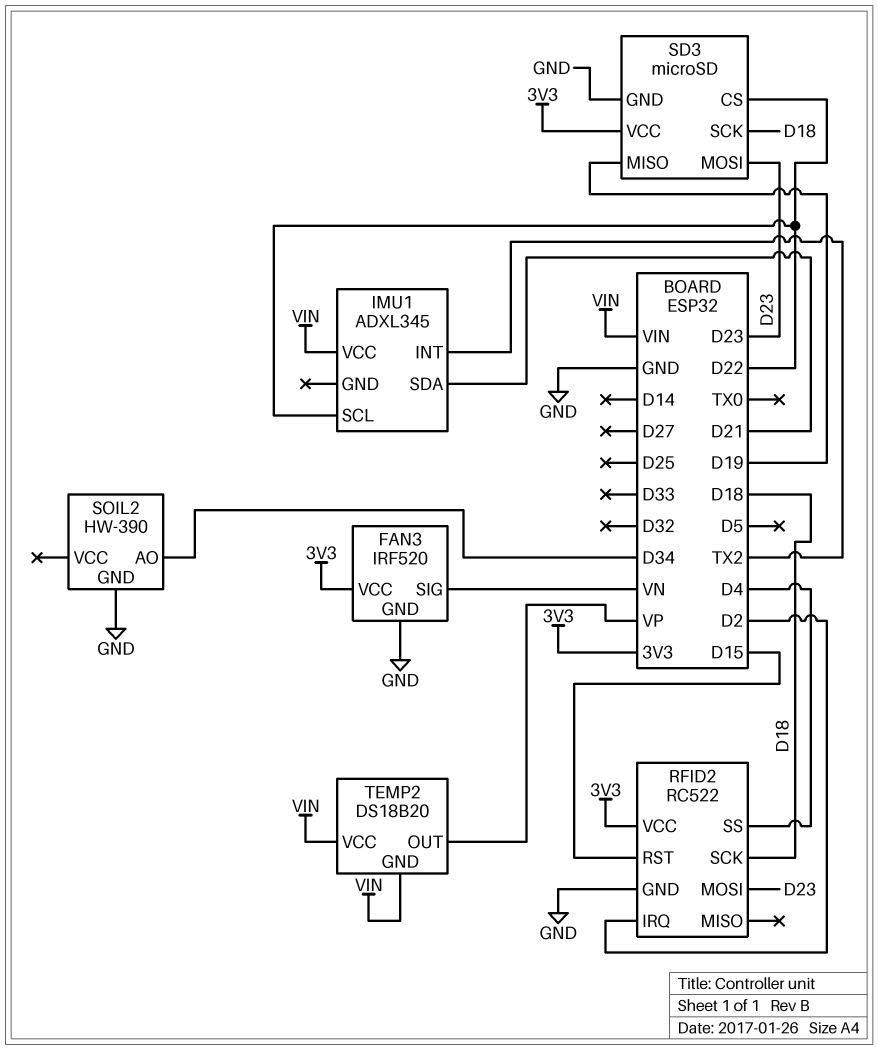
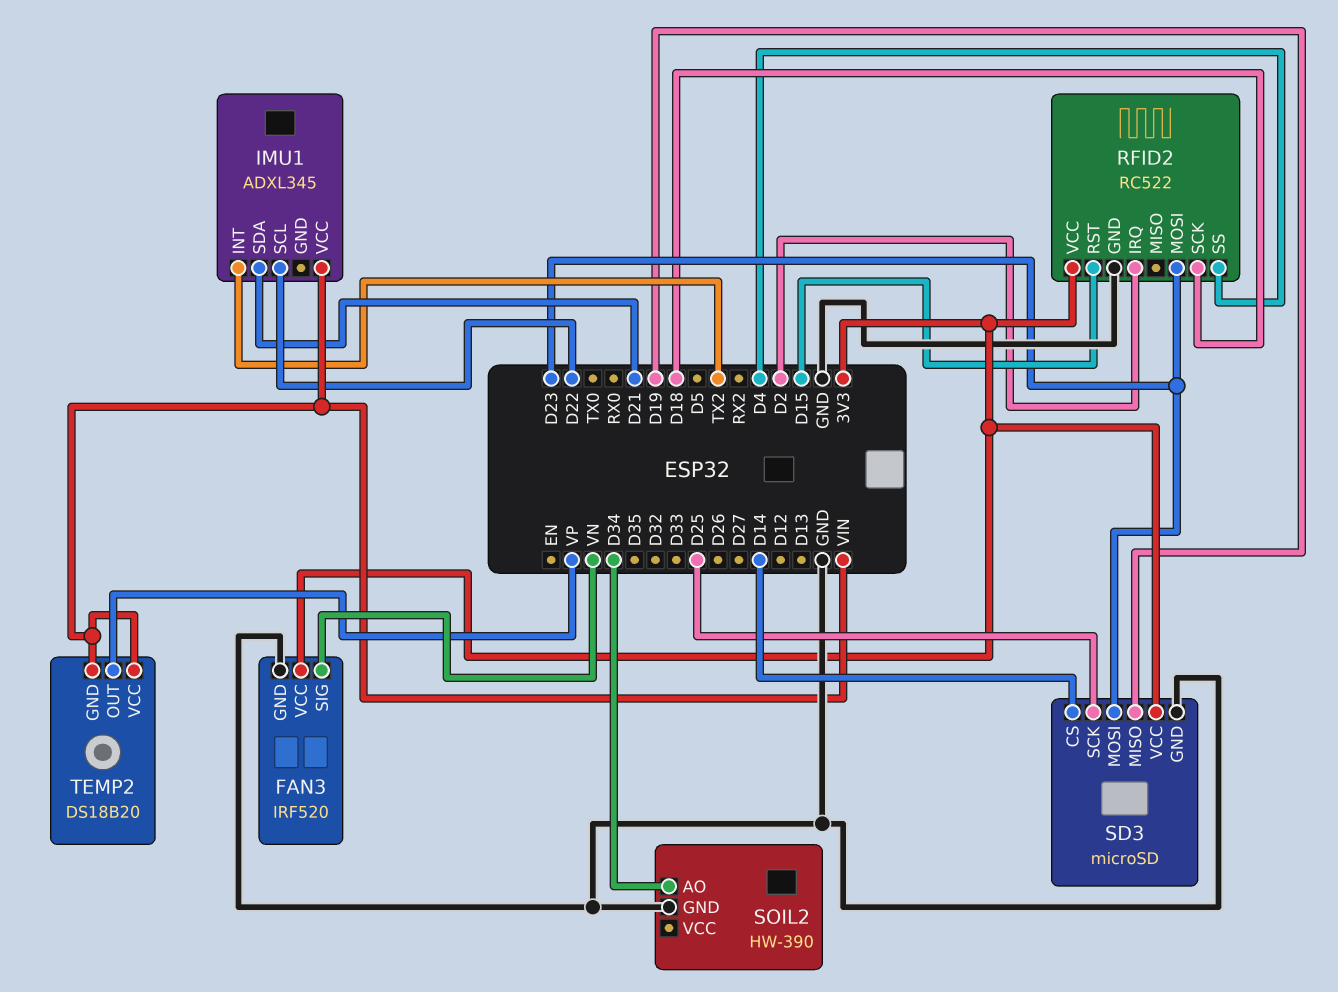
SD3 pin CS: D22 -> D14
SD3 pin SCK: D18 -> D25

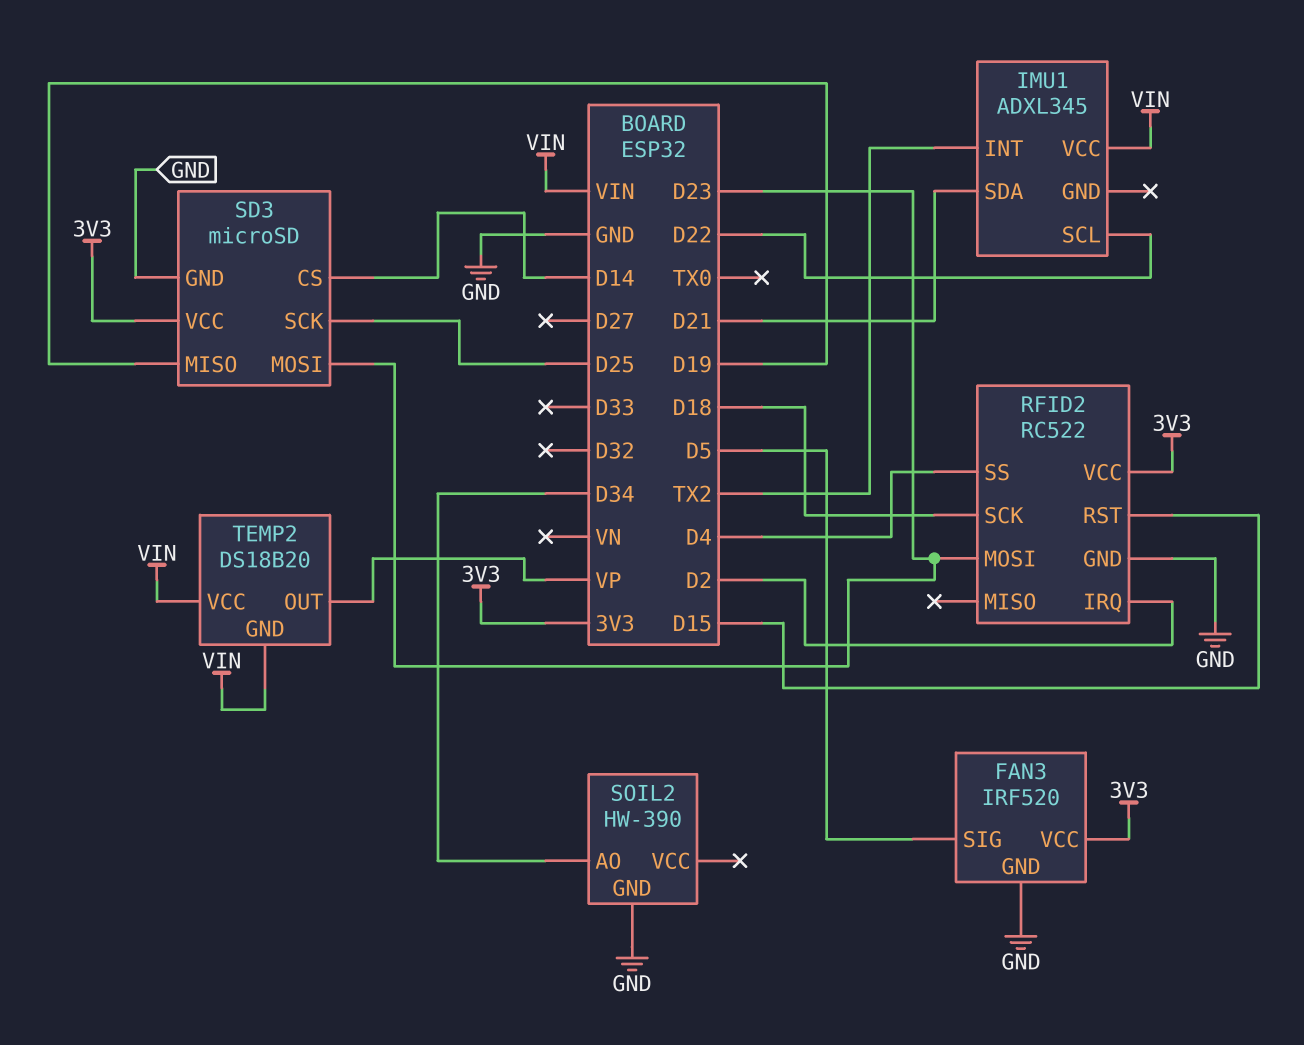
FAN3 pin SIG: VN -> D5

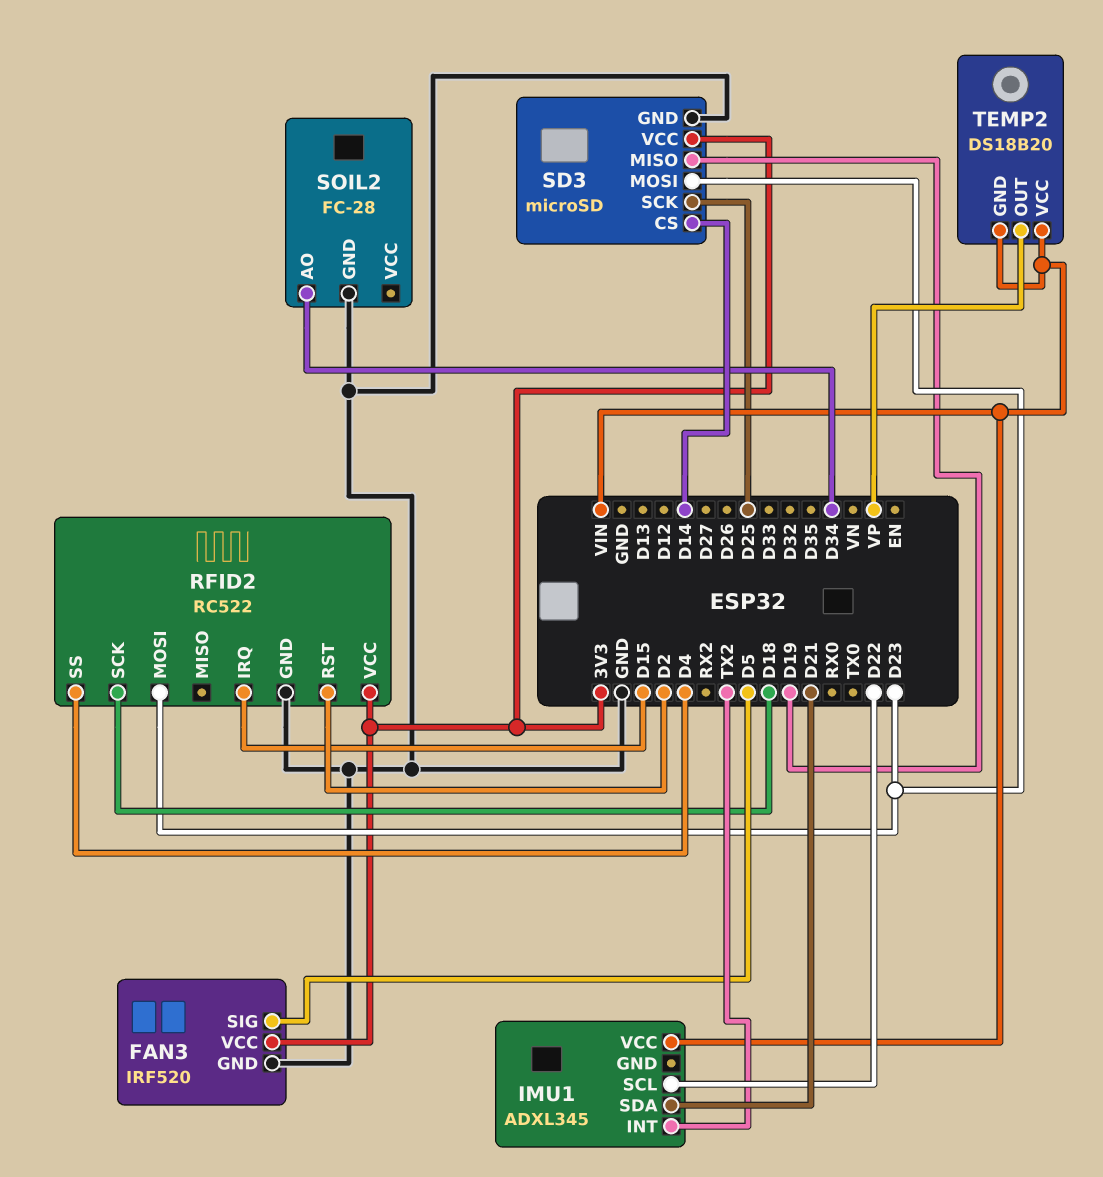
RFID2 pin IRQ: D2 -> D15
RFID2 pin RST: D15 -> D2
SOIL2: HW-390 -> FC-28

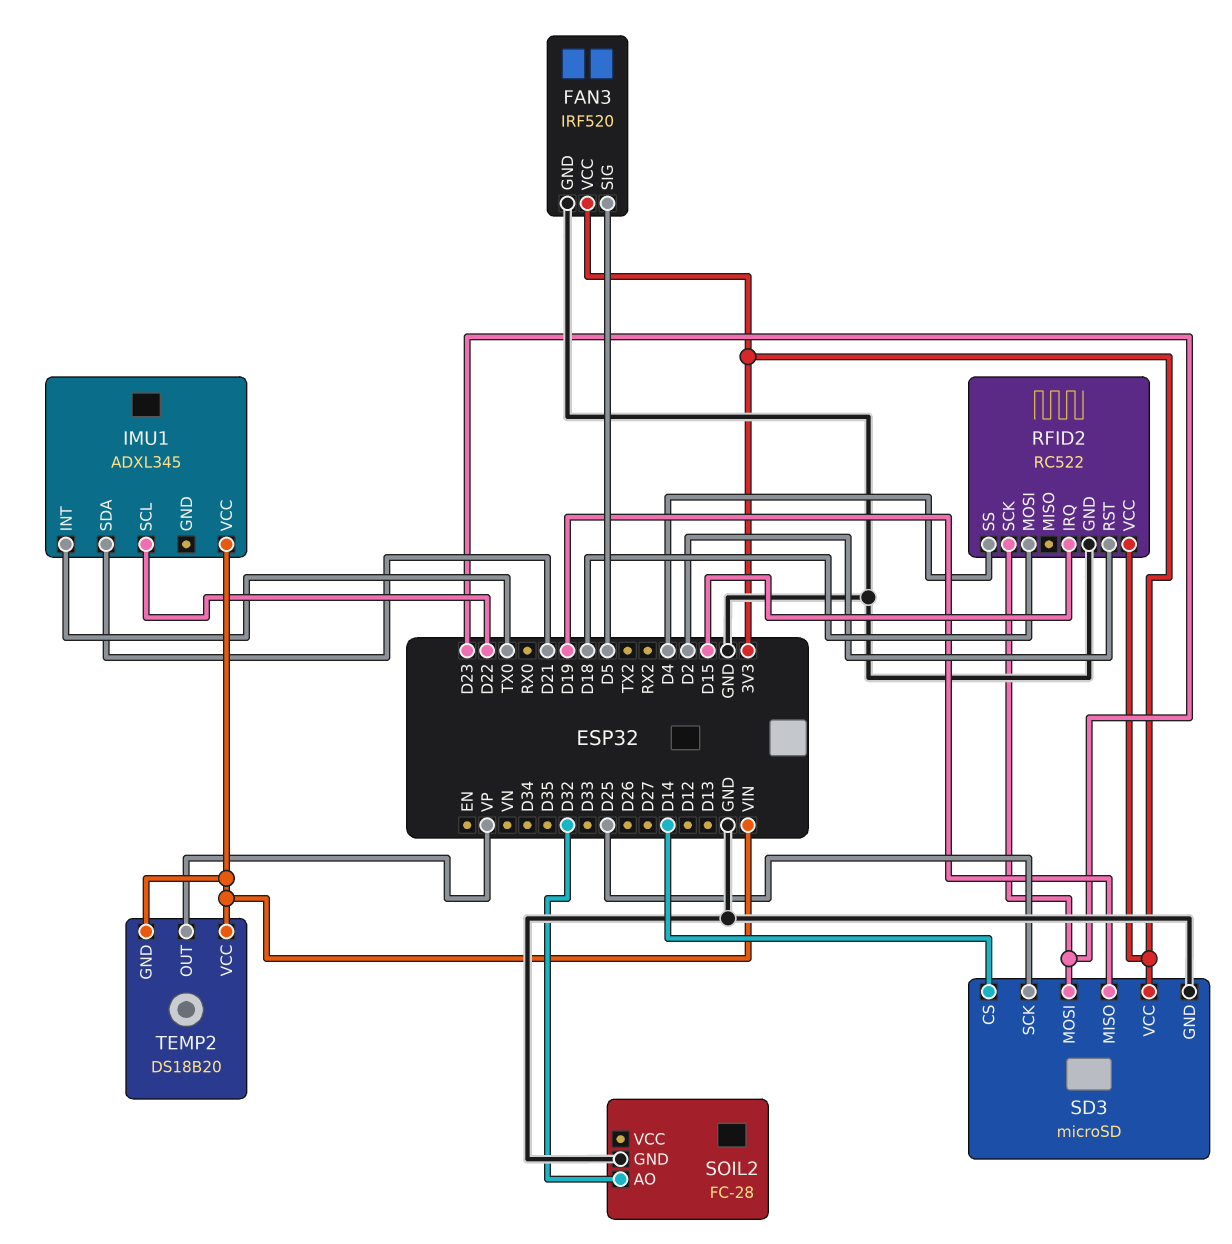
IMU1 pin INT: TX2 -> TX0
RFID2 pin MOSI: D23 -> D18
RFID2 pin SCK: D18 -> D23
SOIL2 pin AO: D34 -> D32

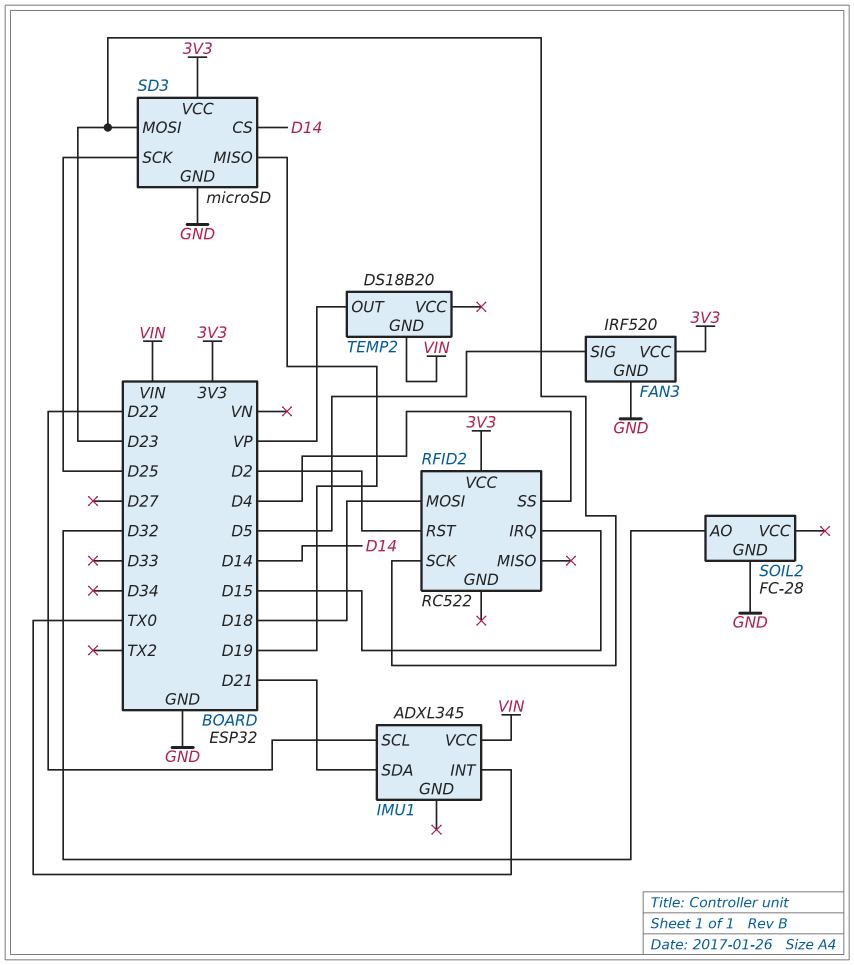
RFID2 pin GND: GND -> none
TEMP2 pin VCC: VIN -> none

